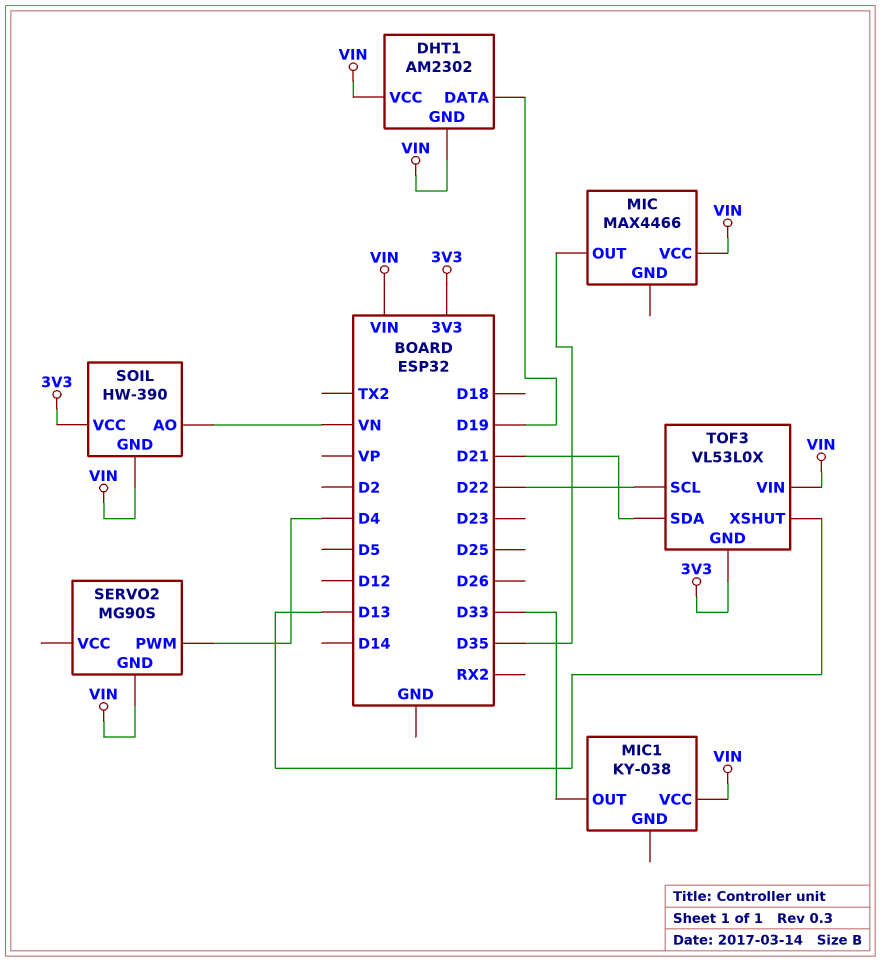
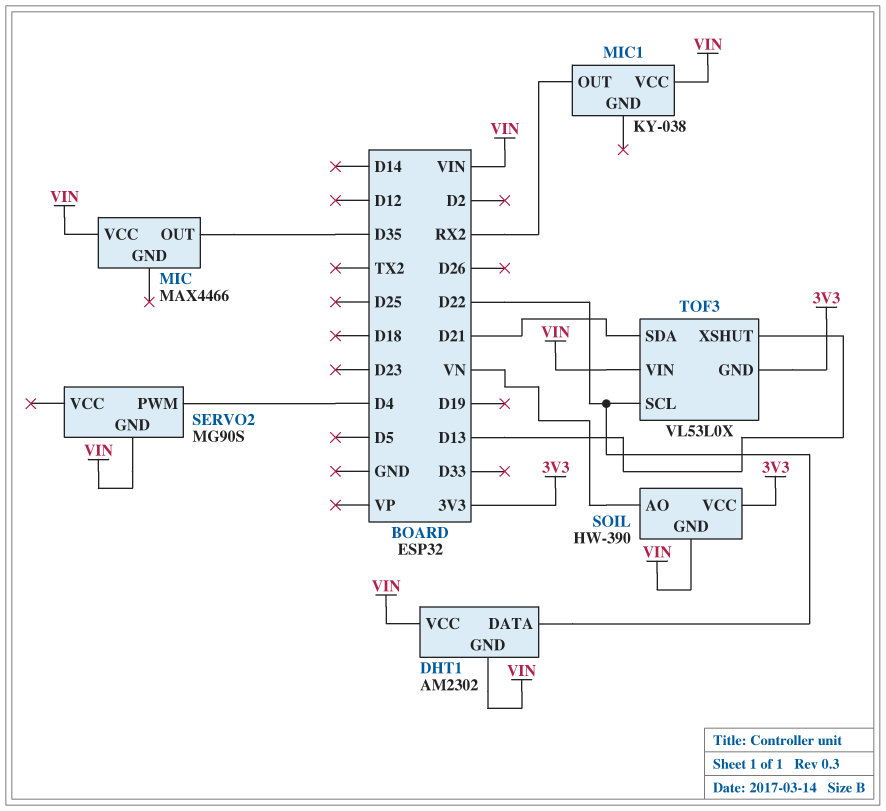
DHT1 pin DATA: D19 -> D22
MIC1 pin OUT: D33 -> RX2

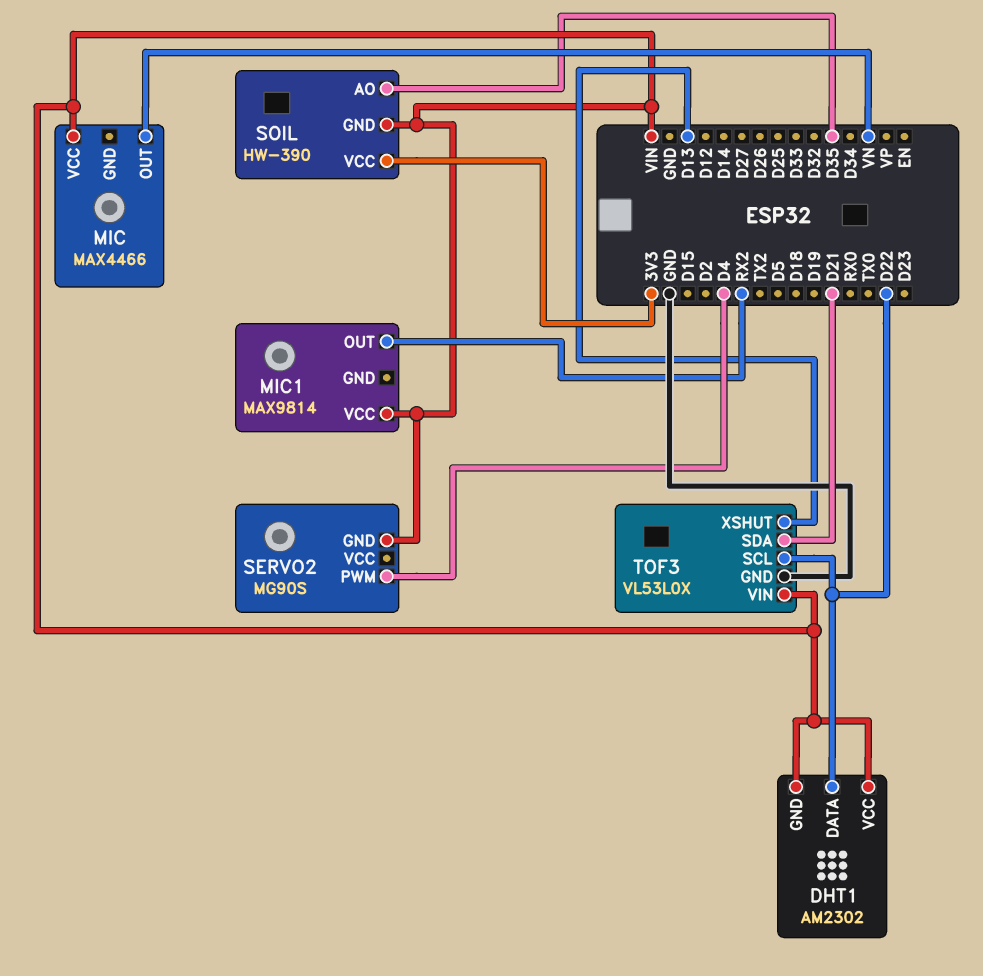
MIC pin OUT: D35 -> VN
MIC1: KY-038 -> MAX9814
SOIL pin AO: VN -> D35
TOF3 pin GND: 3V3 -> GND

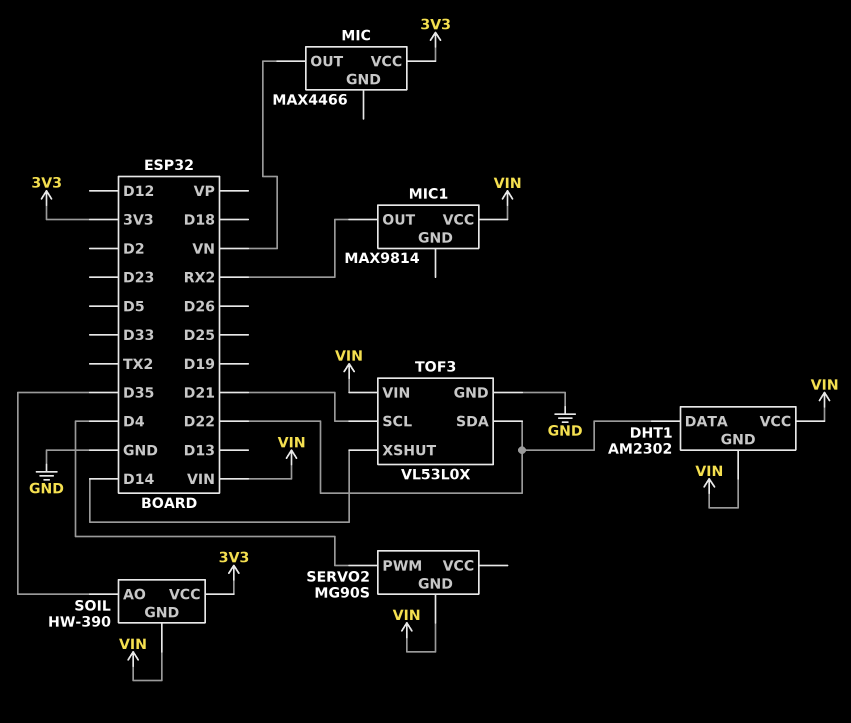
MIC pin VCC: VIN -> 3V3
TOF3 pin SCL: D22 -> D21
TOF3 pin SDA: D21 -> D22
TOF3 pin XSHUT: D13 -> D14

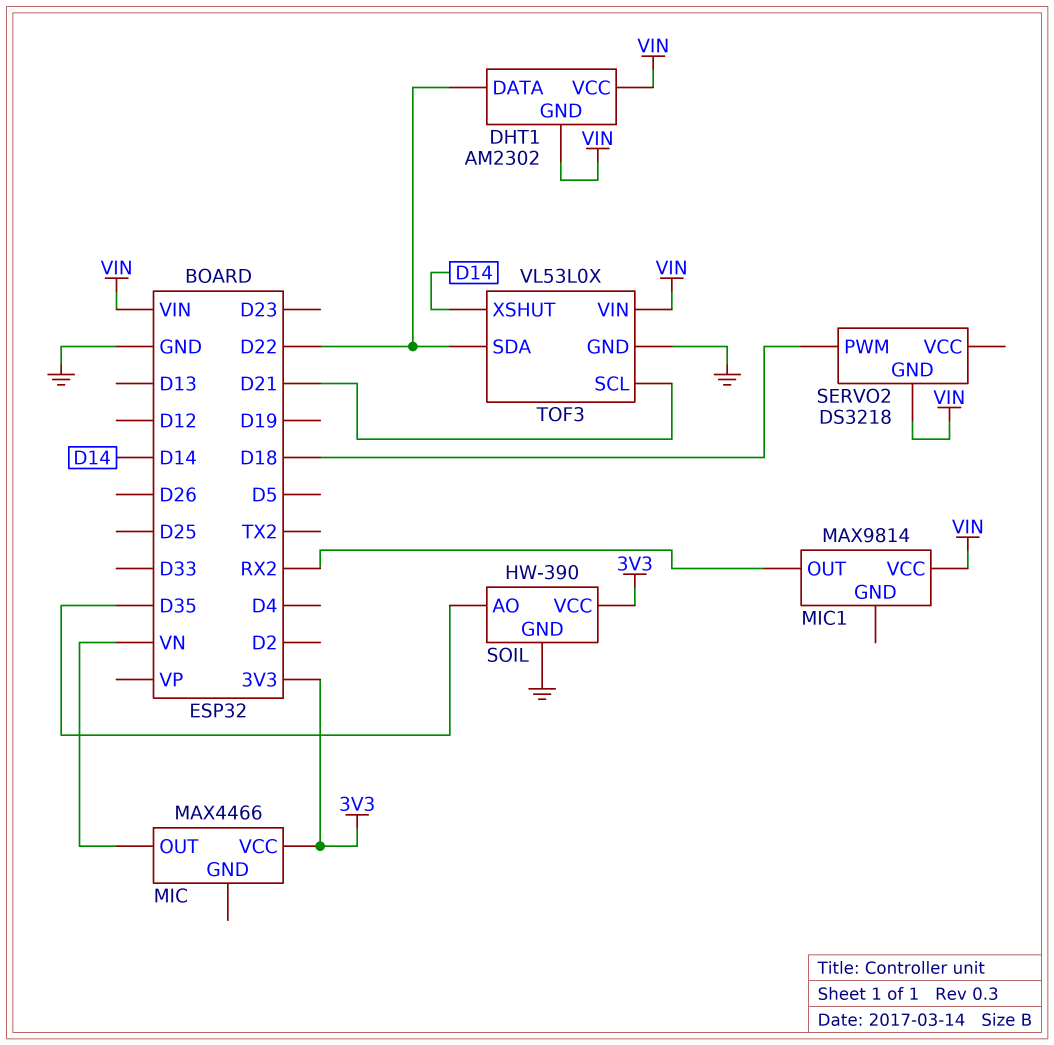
SERVO2: MG90S -> DS3218
SERVO2 pin PWM: D4 -> D18
SOIL pin GND: VIN -> GND

